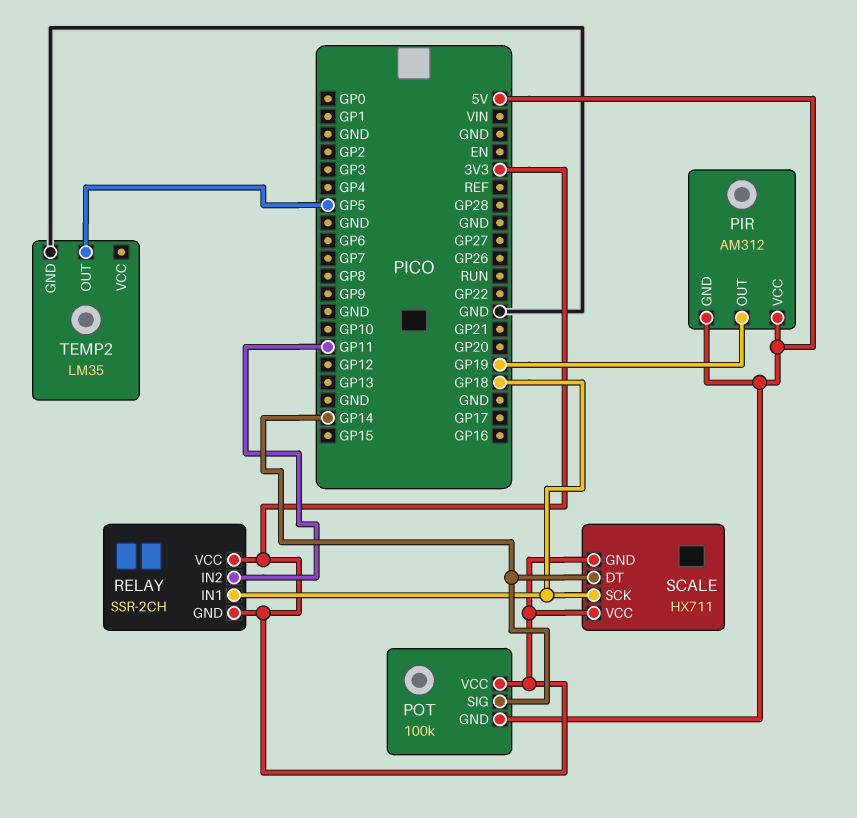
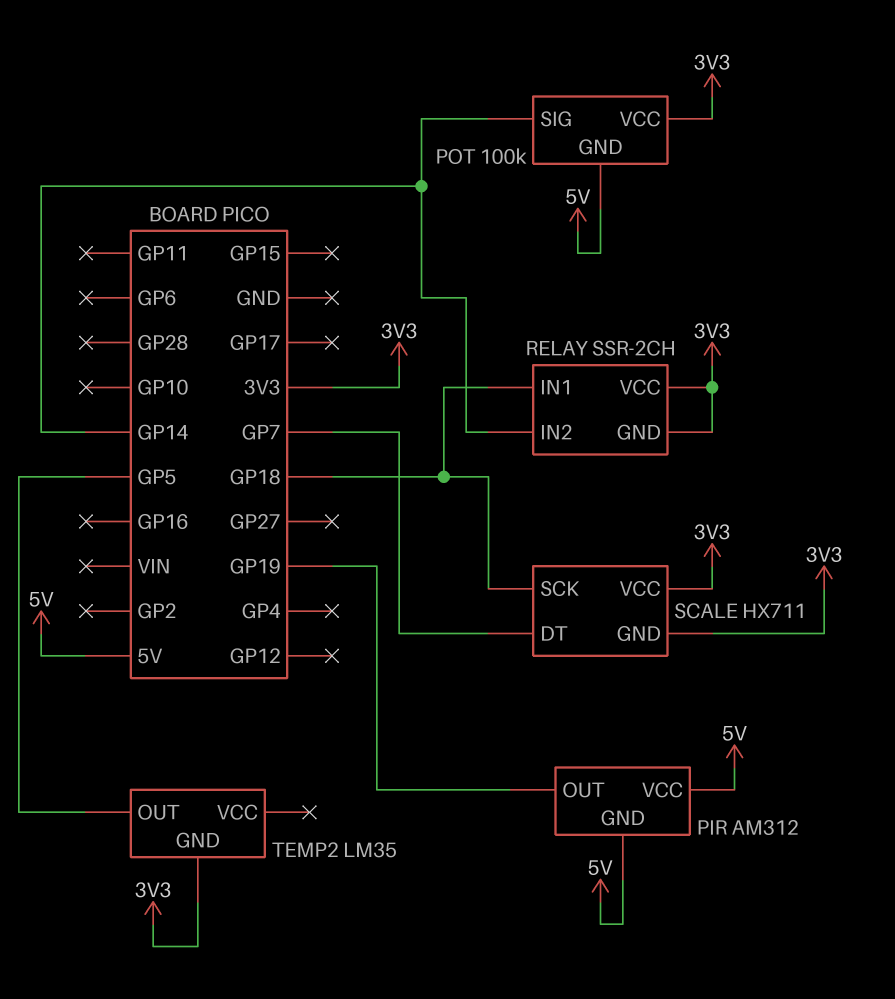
RELAY pin IN2: GP11 -> GP14
SCALE pin DT: GP14 -> GP7
TEMP2 pin GND: GND -> 3V3

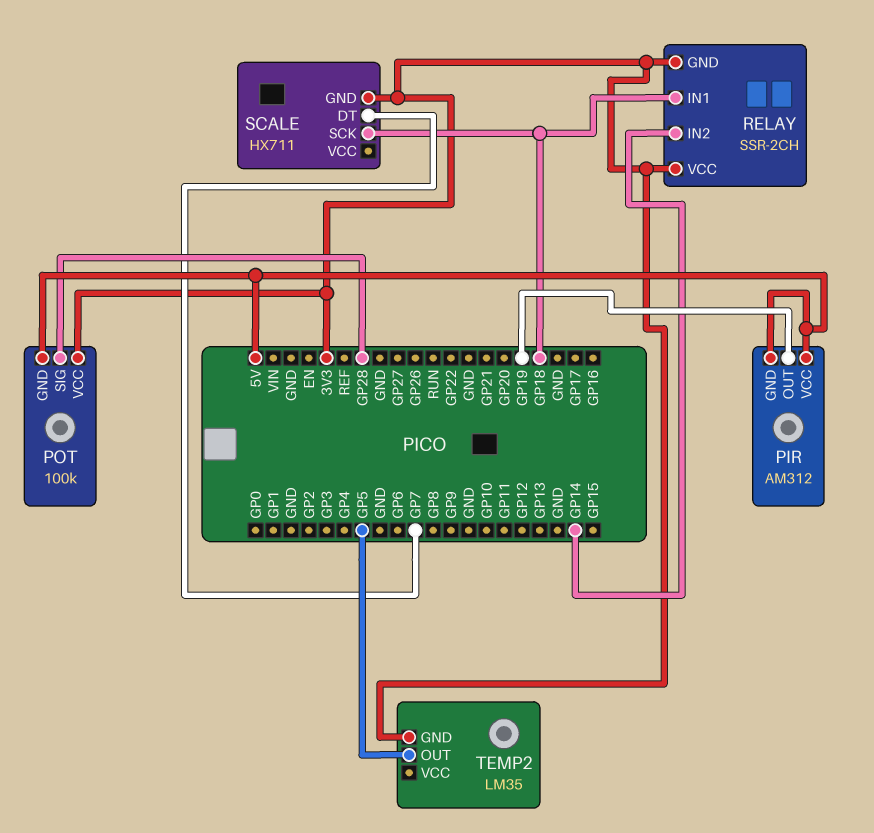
POT pin SIG: GP14 -> GP28
SCALE pin VCC: 3V3 -> none

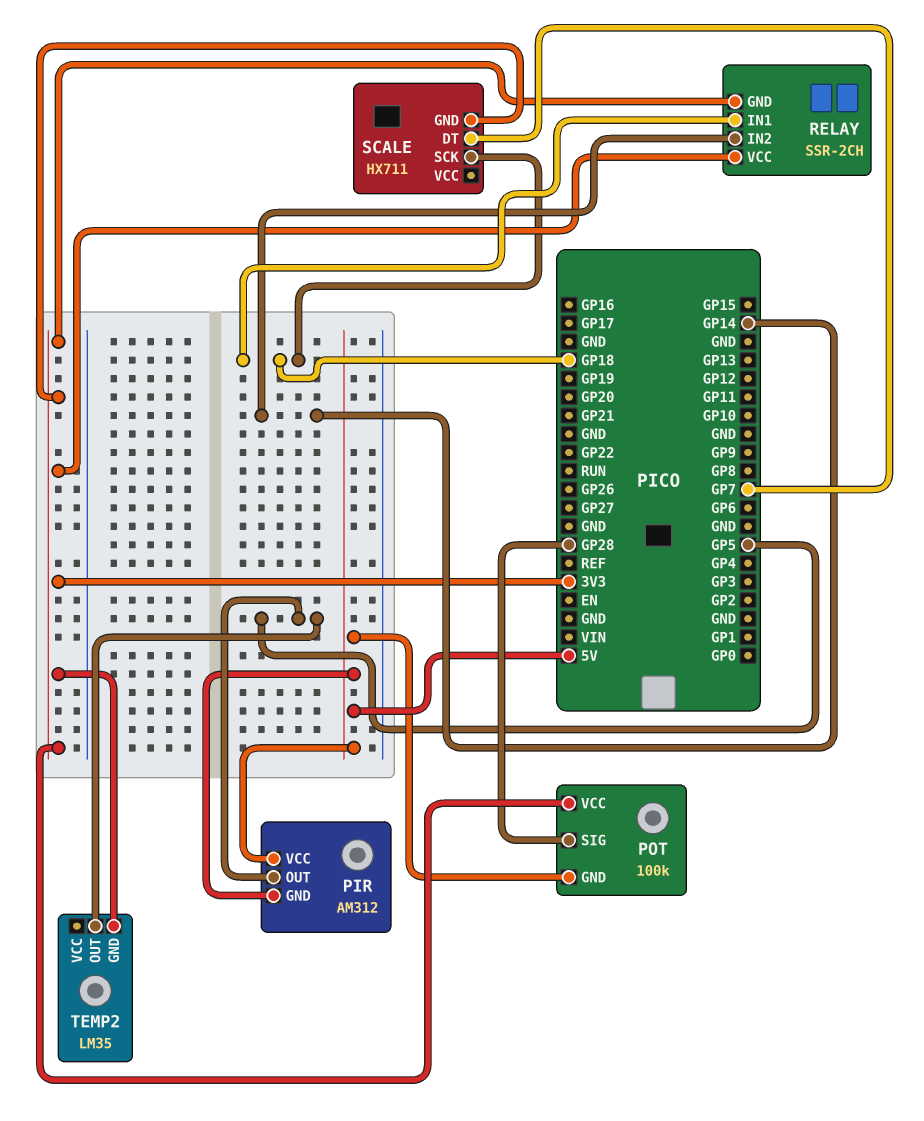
PIR pin OUT: GP19 -> GP5

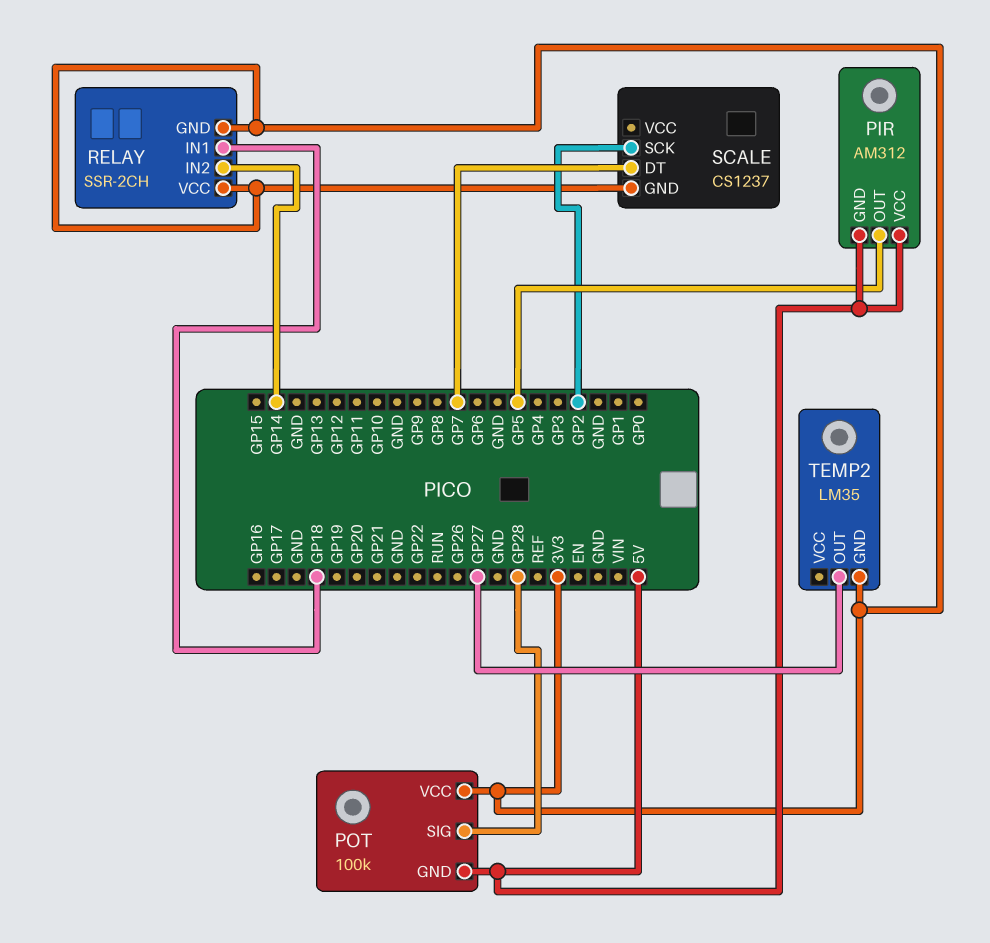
SCALE: HX711 -> CS1237
SCALE pin SCK: GP18 -> GP2
TEMP2 pin OUT: GP5 -> GP27

